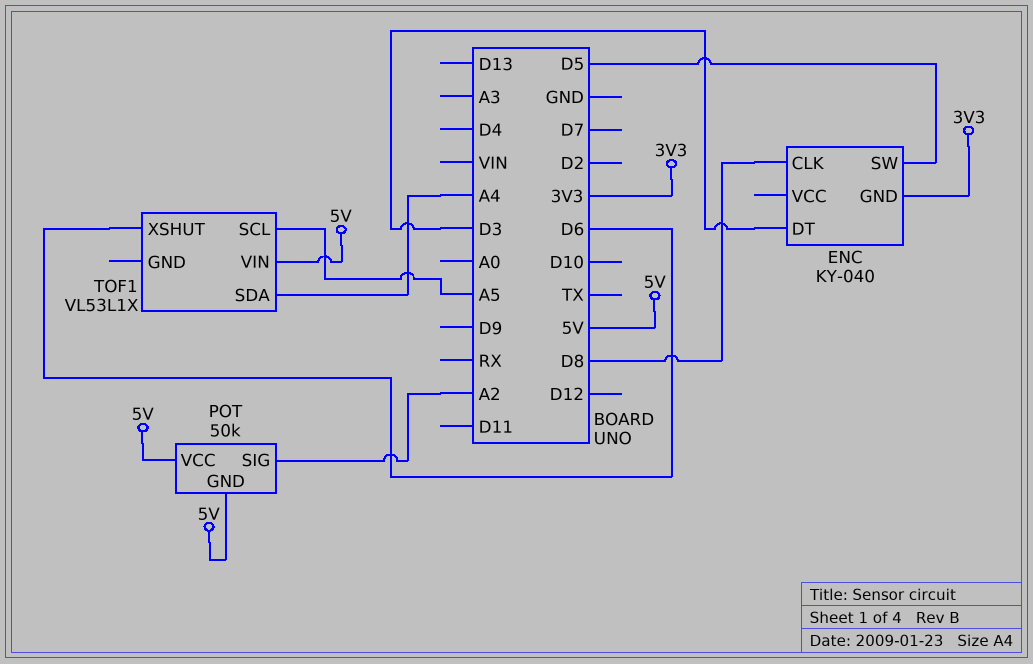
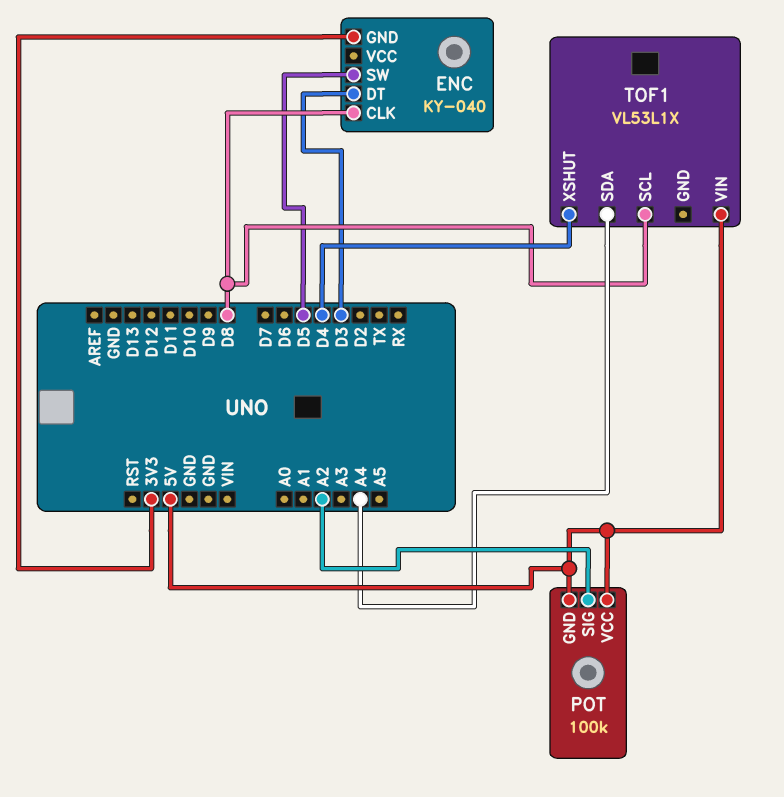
POT: 50k -> 100k
TOF1 pin SCL: A5 -> D8
TOF1 pin XSHUT: D6 -> D4

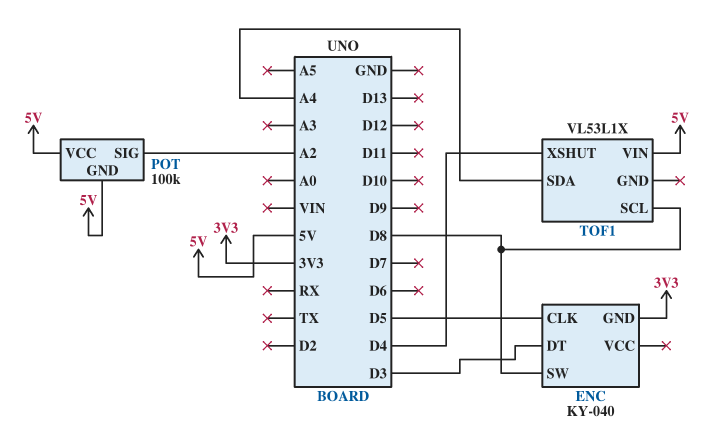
ENC pin CLK: D8 -> D5
ENC pin SW: D5 -> D8

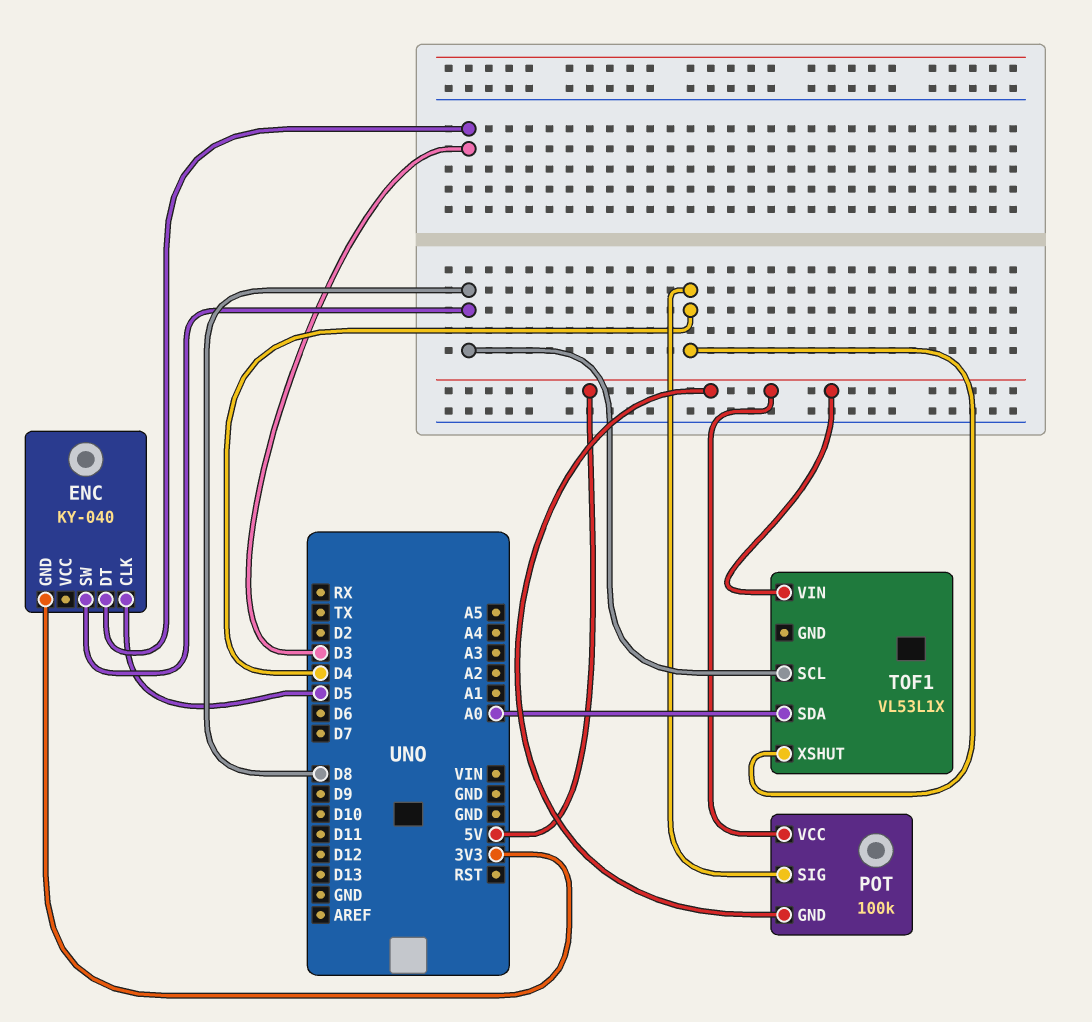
POT pin SIG: A2 -> D4
TOF1 pin SDA: A4 -> A0

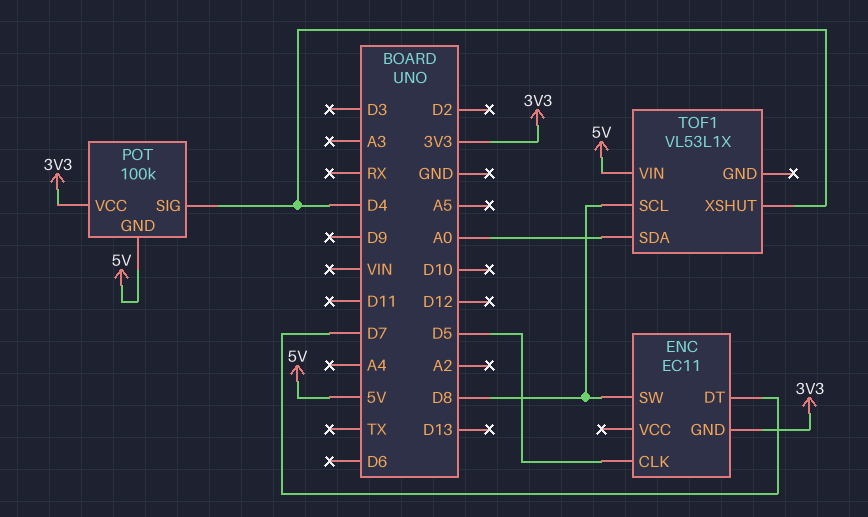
ENC: KY-040 -> EC11
ENC pin DT: D3 -> D7
POT pin VCC: 5V -> 3V3

